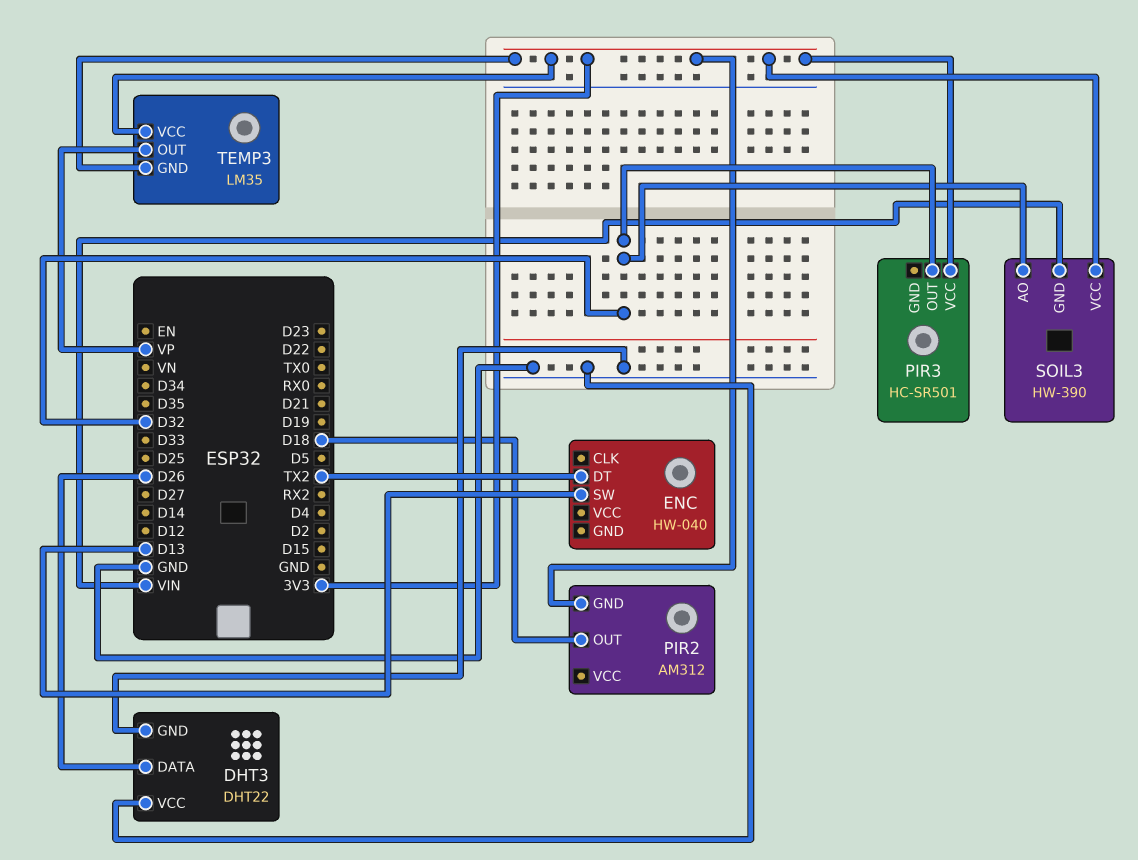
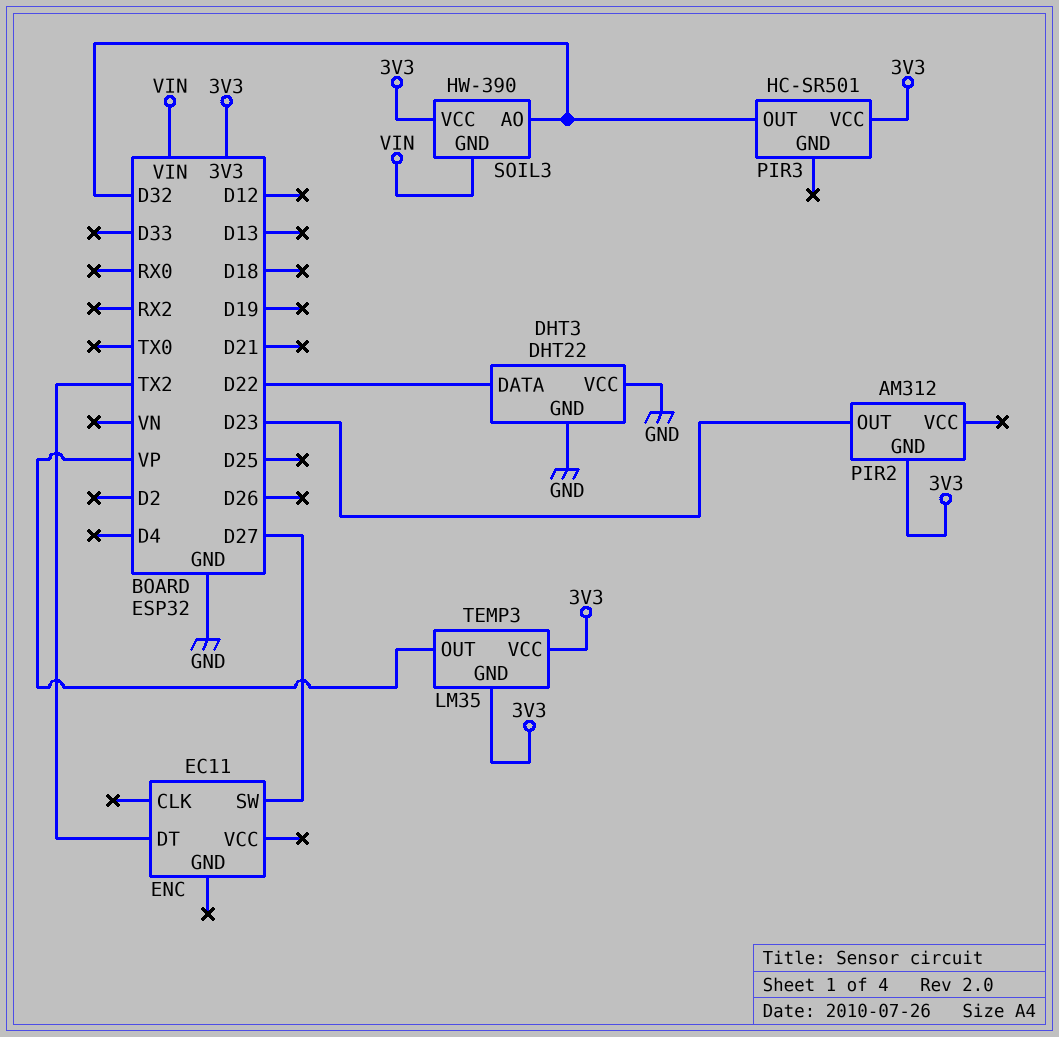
DHT3 pin DATA: D26 -> D22
ENC: HW-040 -> EC11
ENC pin SW: D13 -> D27
PIR2 pin OUT: D18 -> D23

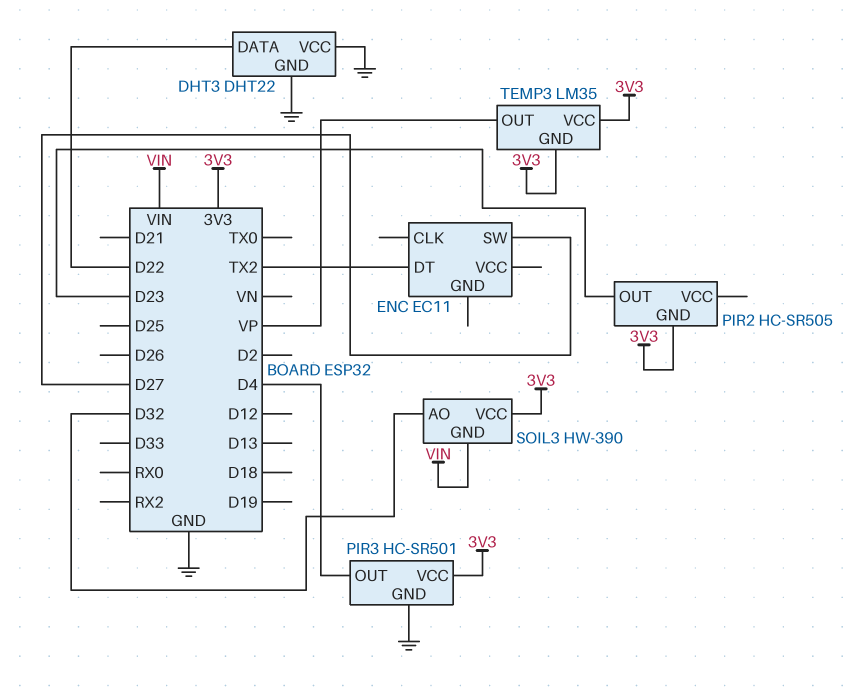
PIR2: AM312 -> HC-SR505
PIR3 pin GND: none -> GND
PIR3 pin OUT: D32 -> D4

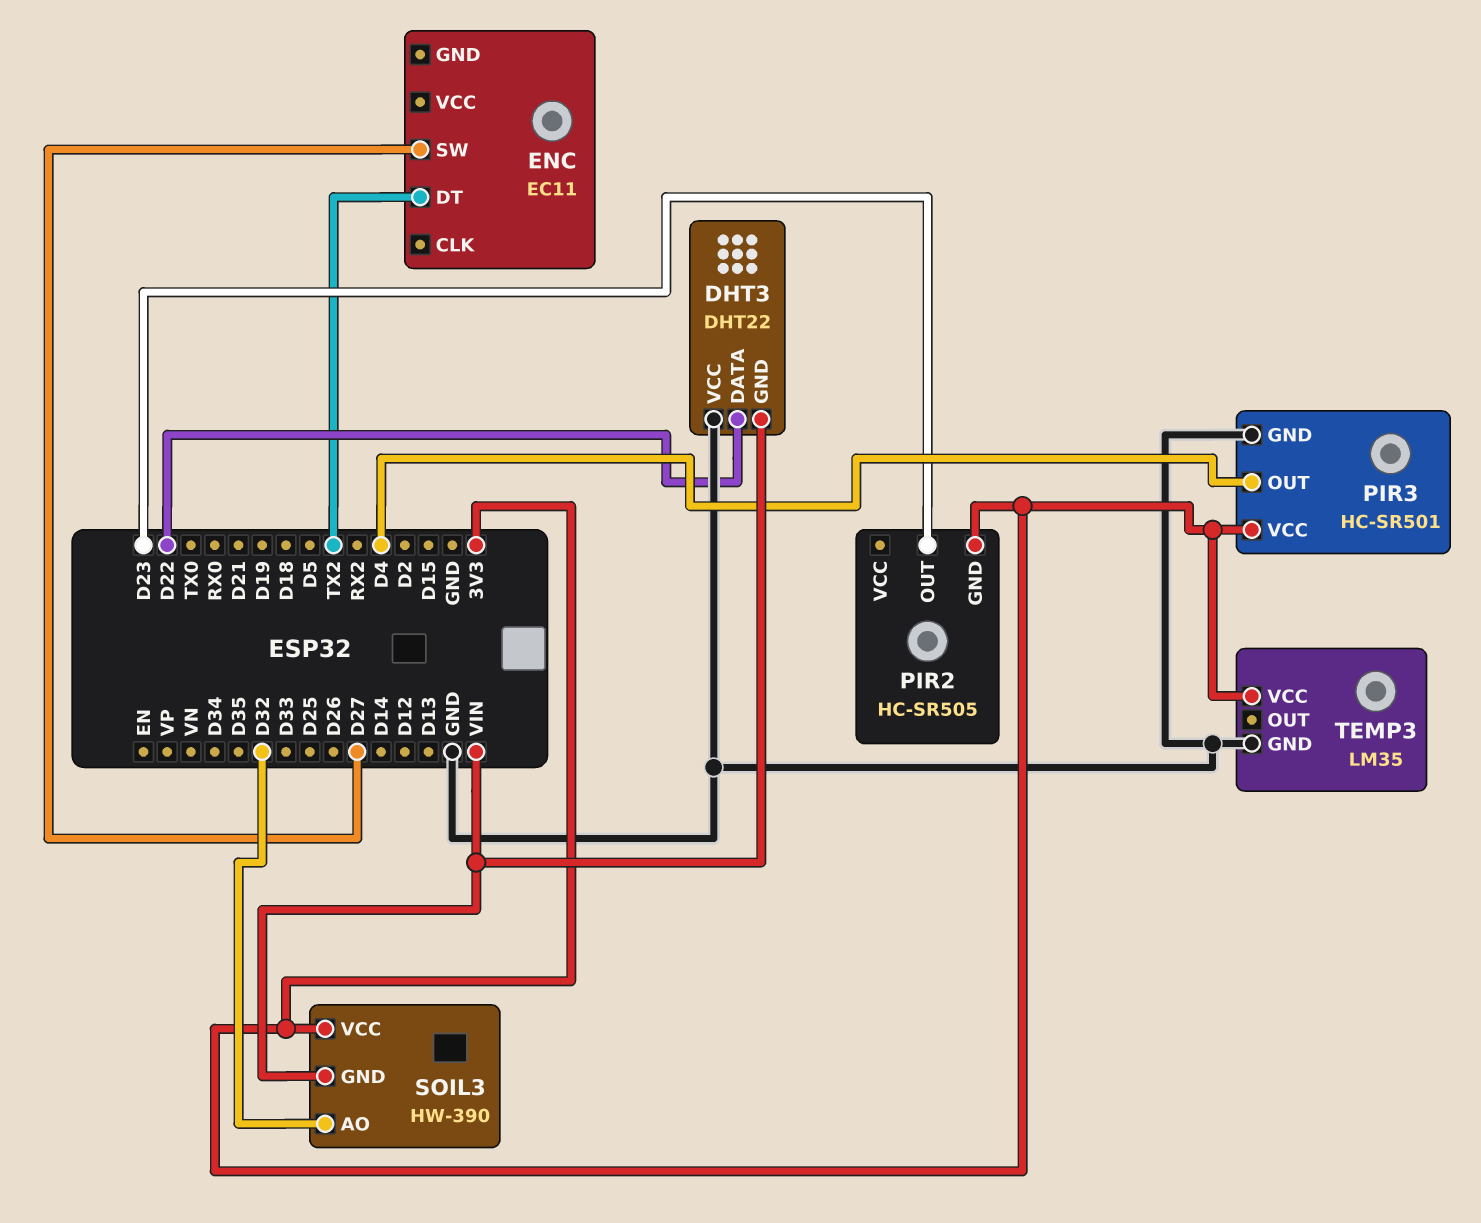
DHT3 pin GND: GND -> VIN
TEMP3 pin GND: 3V3 -> GND
TEMP3 pin OUT: VP -> none

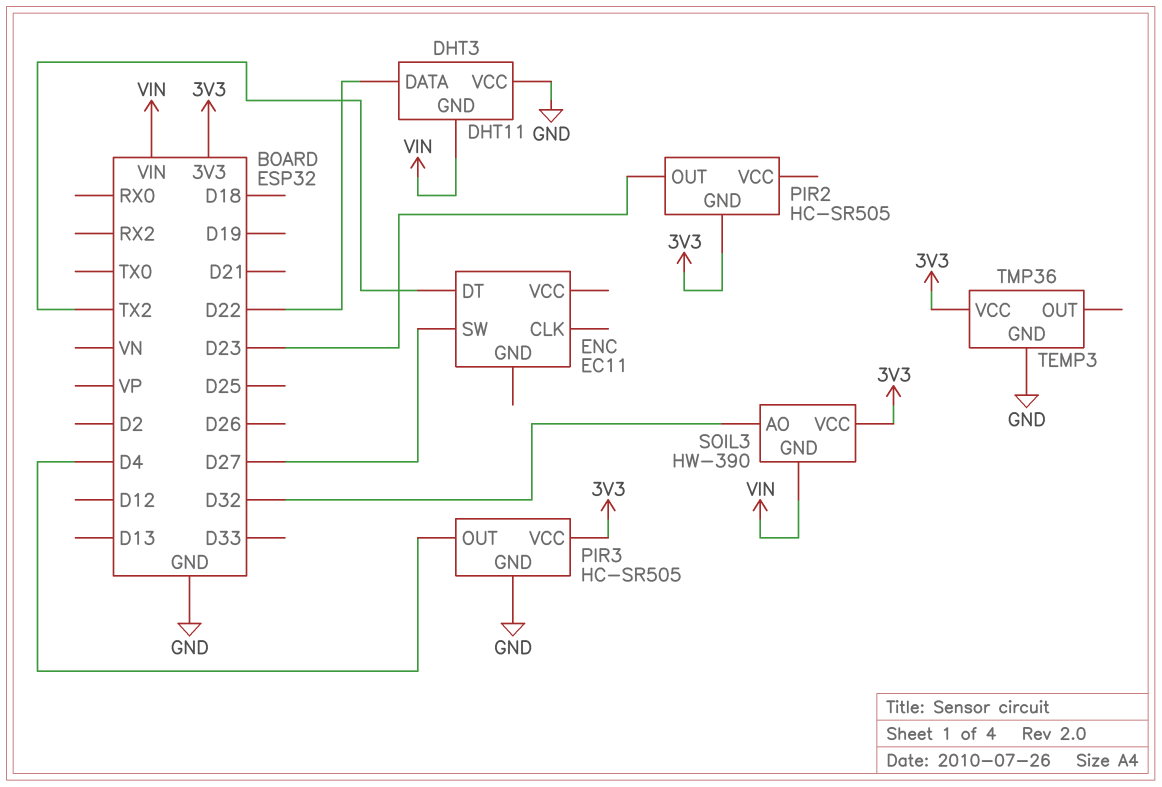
DHT3: DHT22 -> DHT11
PIR3: HC-SR501 -> HC-SR505
TEMP3: LM35 -> TMP36

